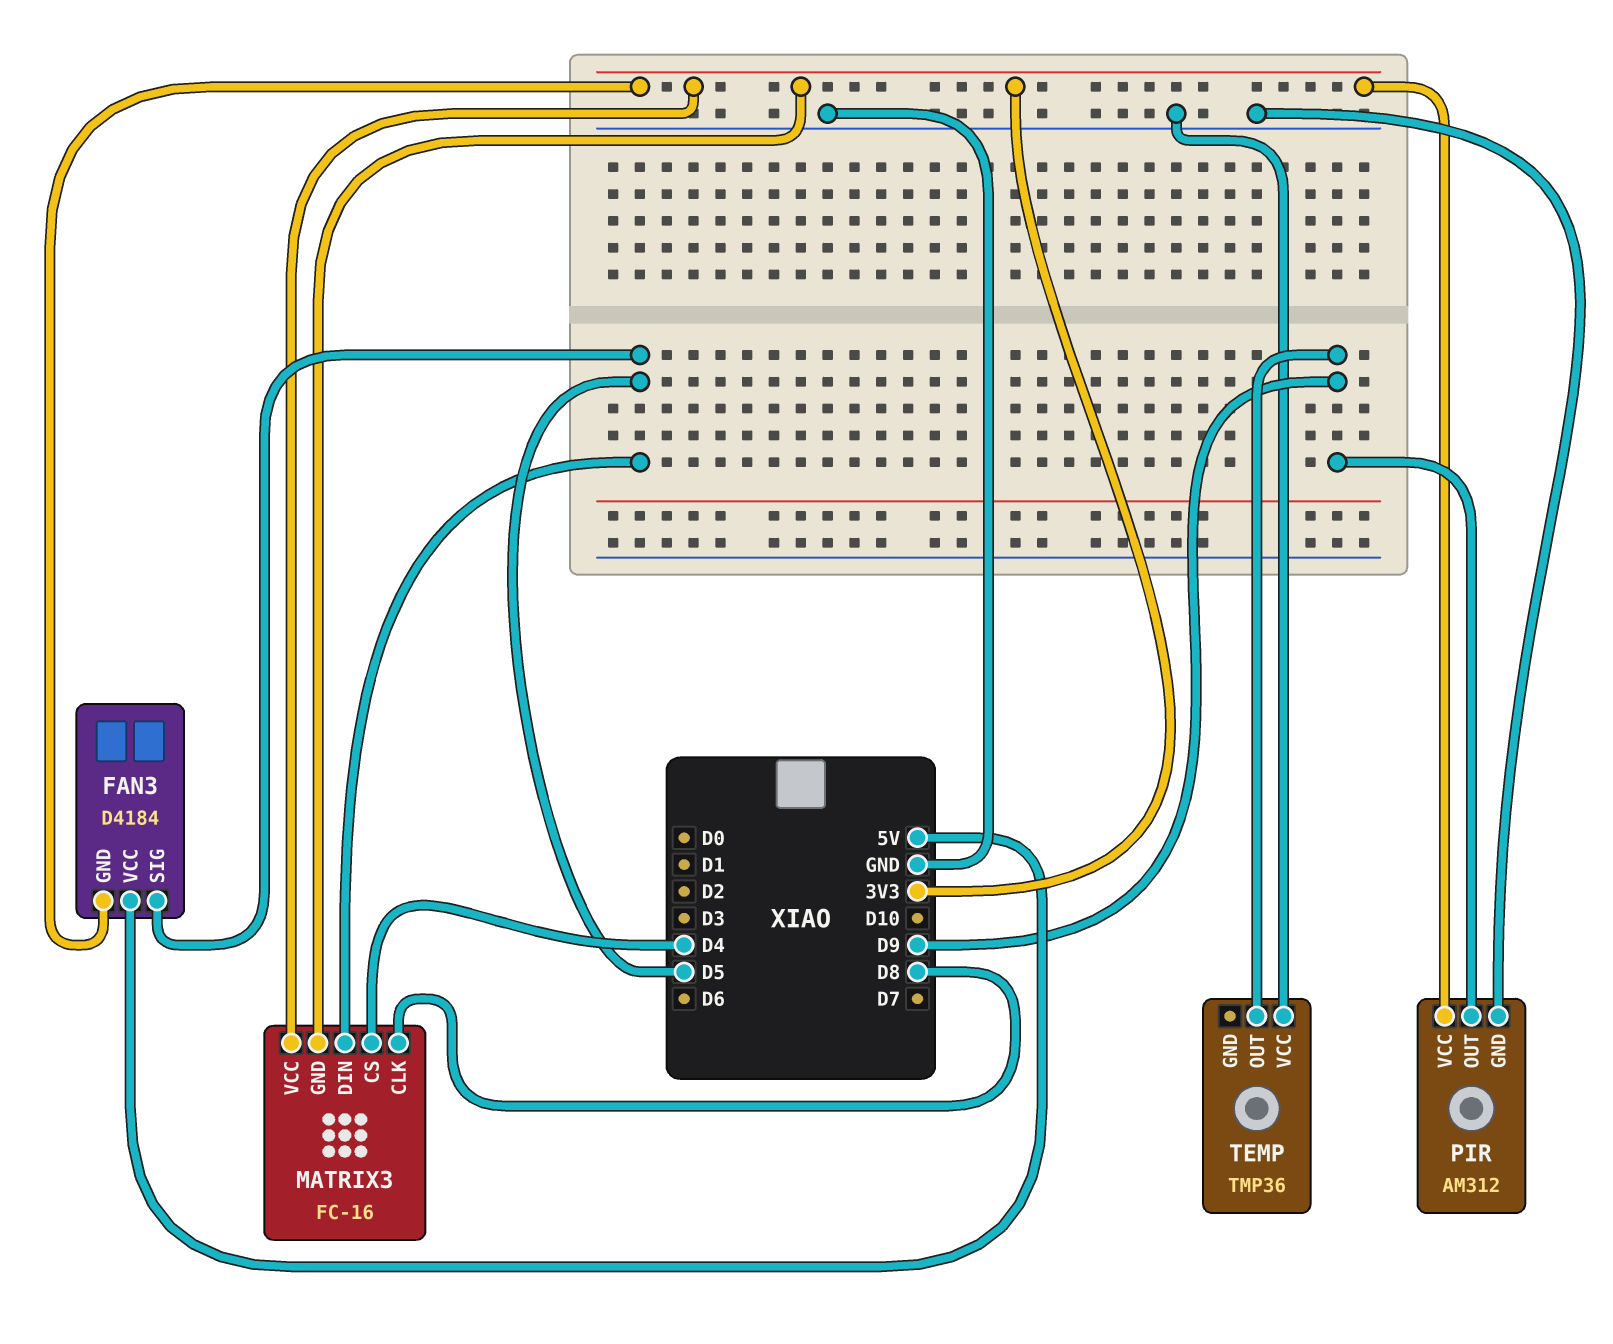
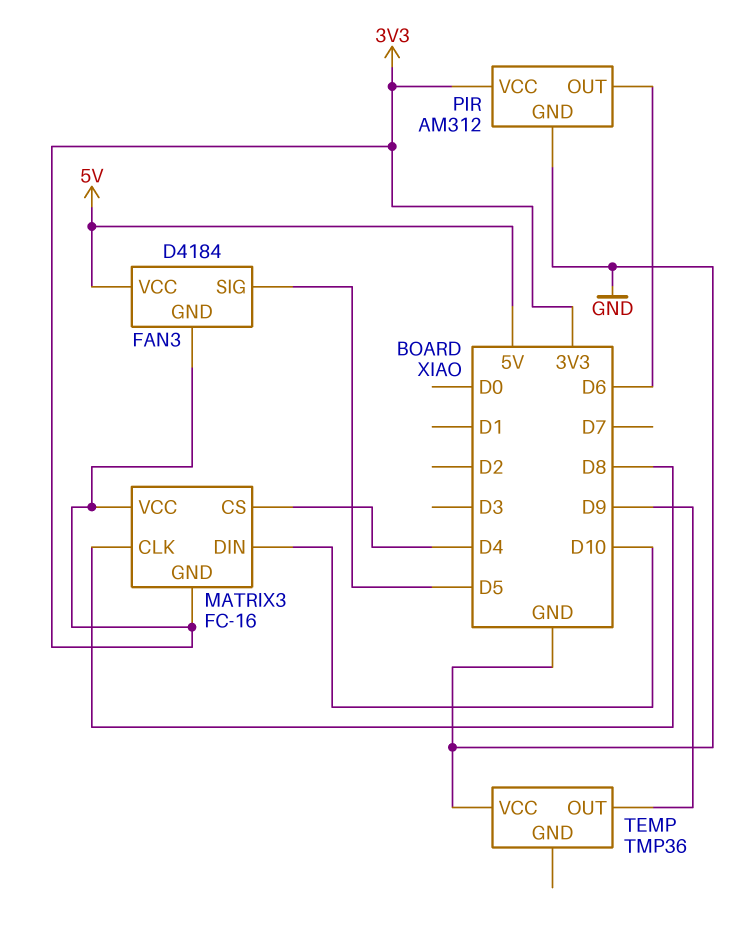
MATRIX3 pin DIN: D5 -> D10
PIR pin OUT: D9 -> D6

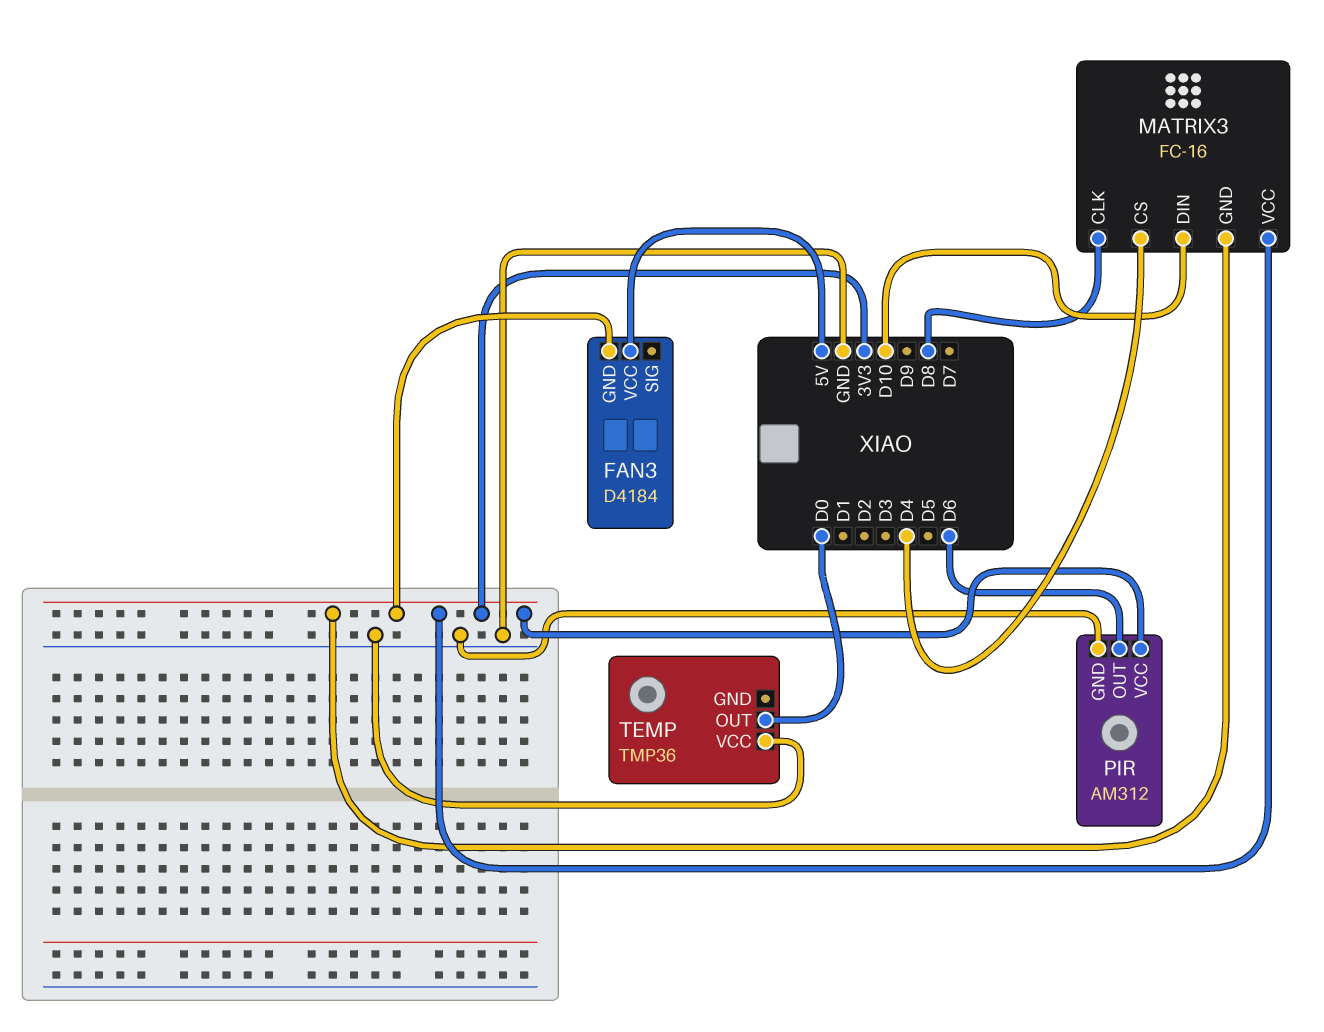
FAN3 pin SIG: D5 -> none
TEMP pin OUT: D9 -> D0

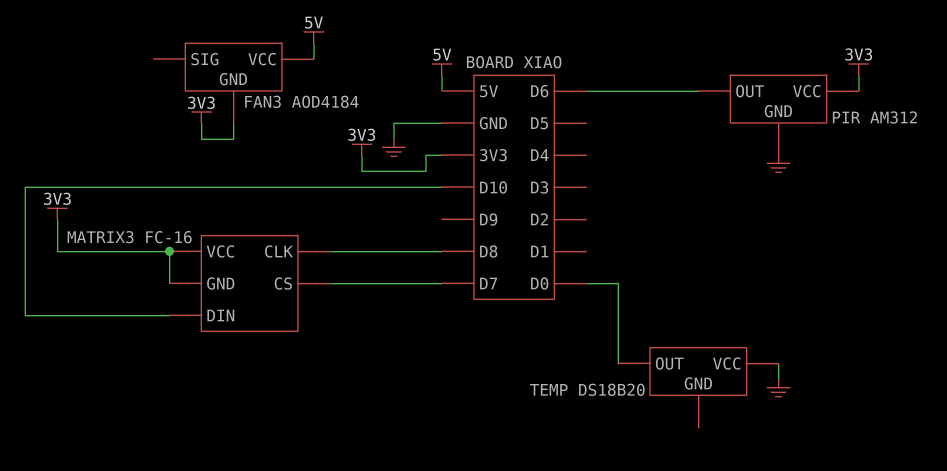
FAN3: D4184 -> AOD4184
MATRIX3 pin CS: D4 -> D7
TEMP: TMP36 -> DS18B20

